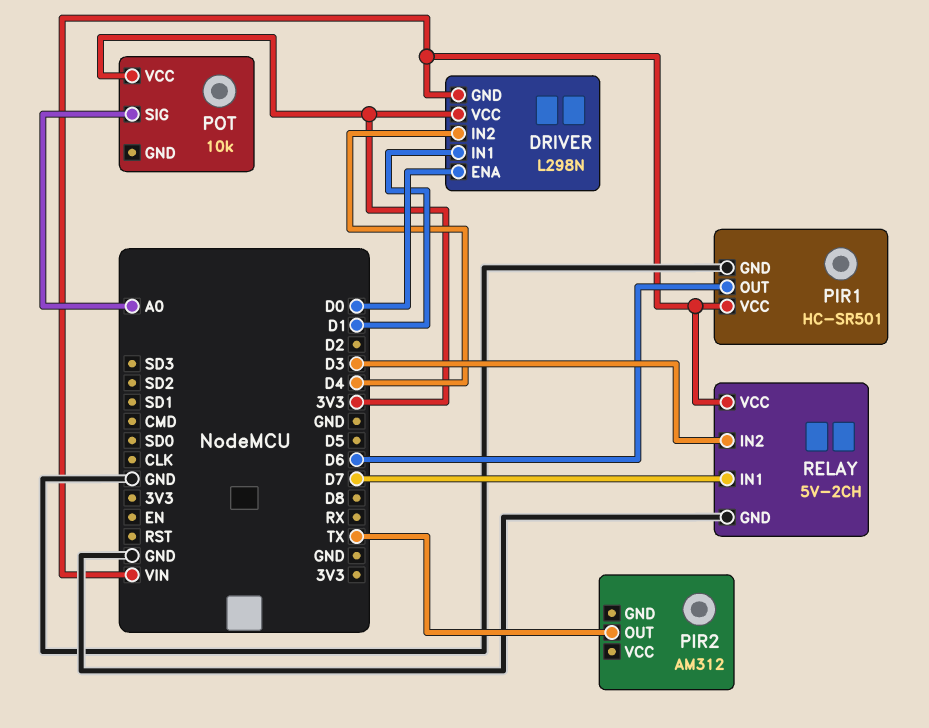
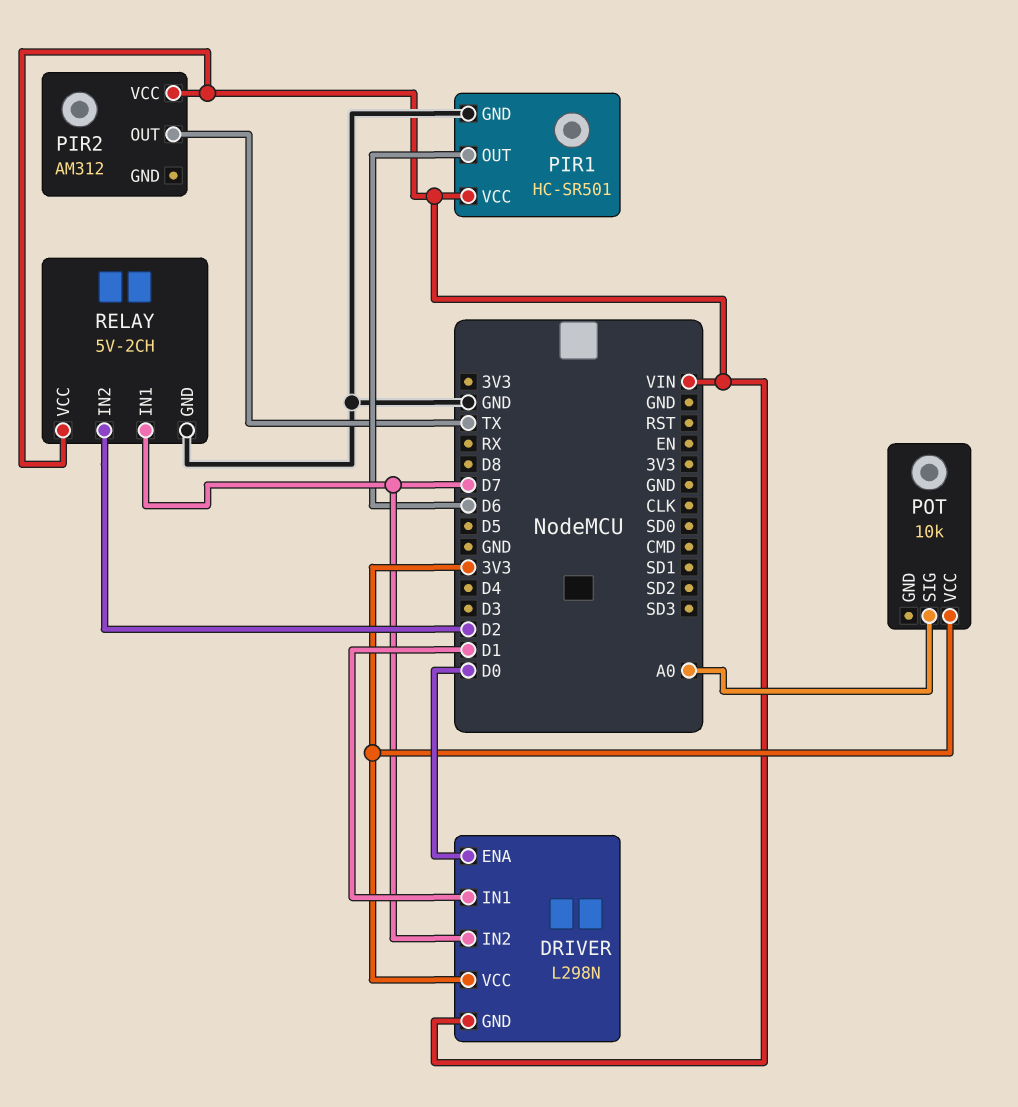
DRIVER pin IN2: D4 -> D7
PIR2 pin VCC: none -> VIN
RELAY pin IN2: D3 -> D2

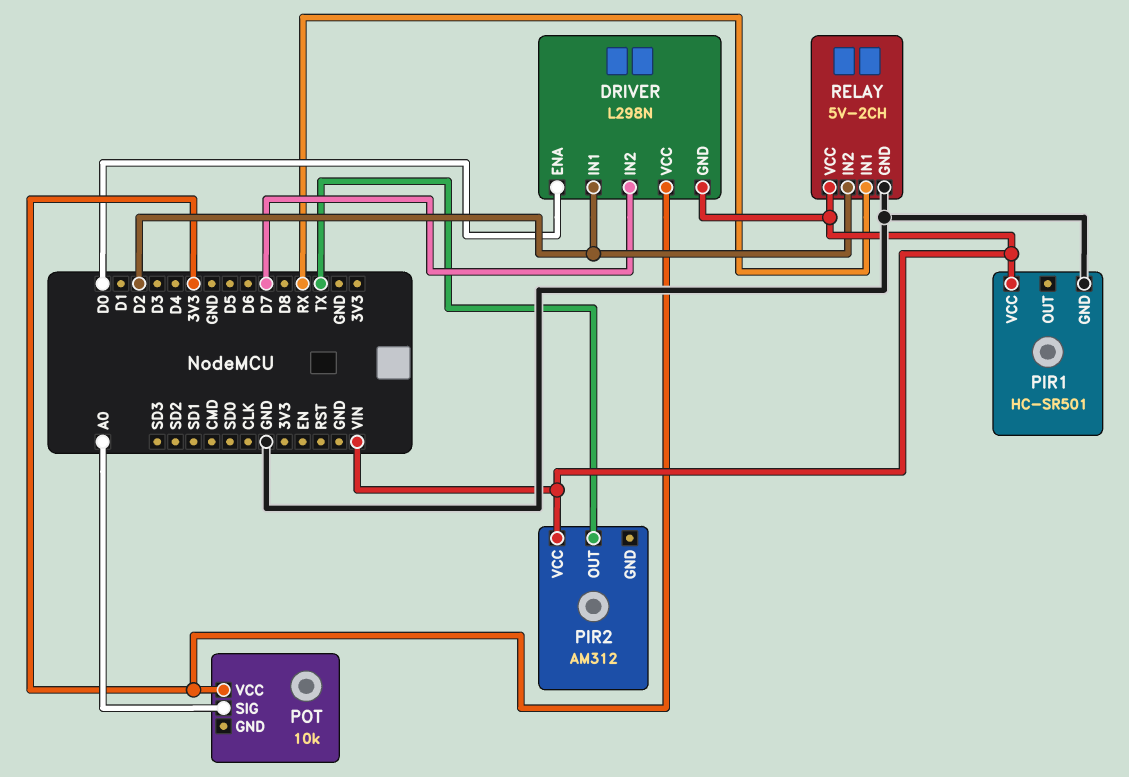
DRIVER pin IN1: D1 -> D2
PIR1 pin OUT: D6 -> none
RELAY pin IN1: D7 -> RX

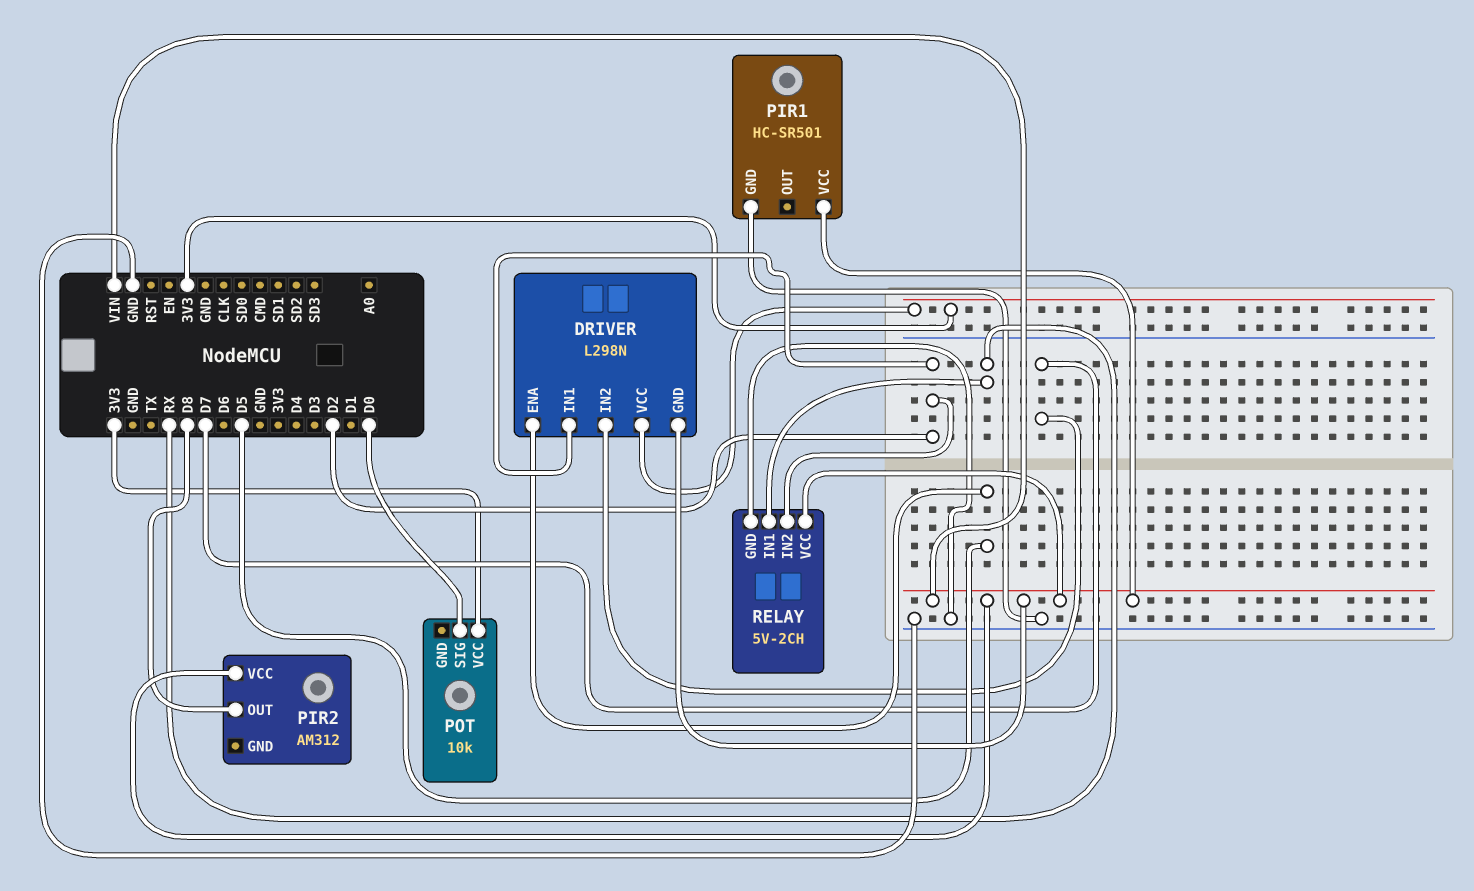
DRIVER pin ENA: D0 -> D5
PIR2 pin OUT: TX -> D8
POT pin SIG: A0 -> D0

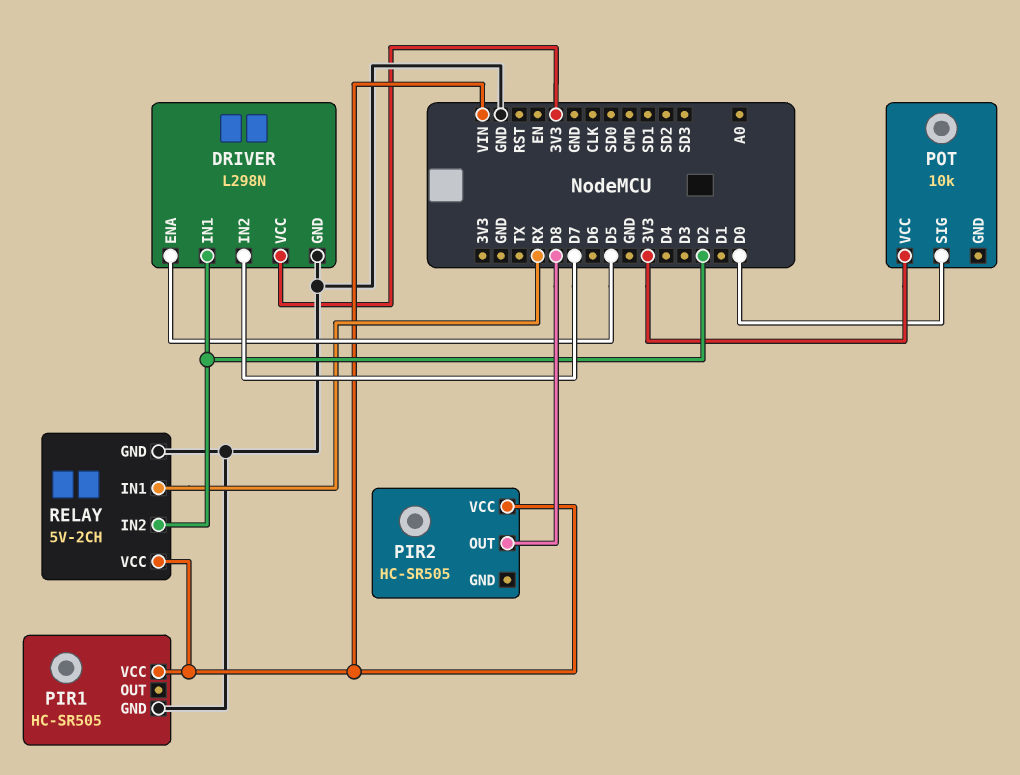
DRIVER pin GND: VIN -> GND
PIR1: HC-SR501 -> HC-SR505
PIR2: AM312 -> HC-SR505

